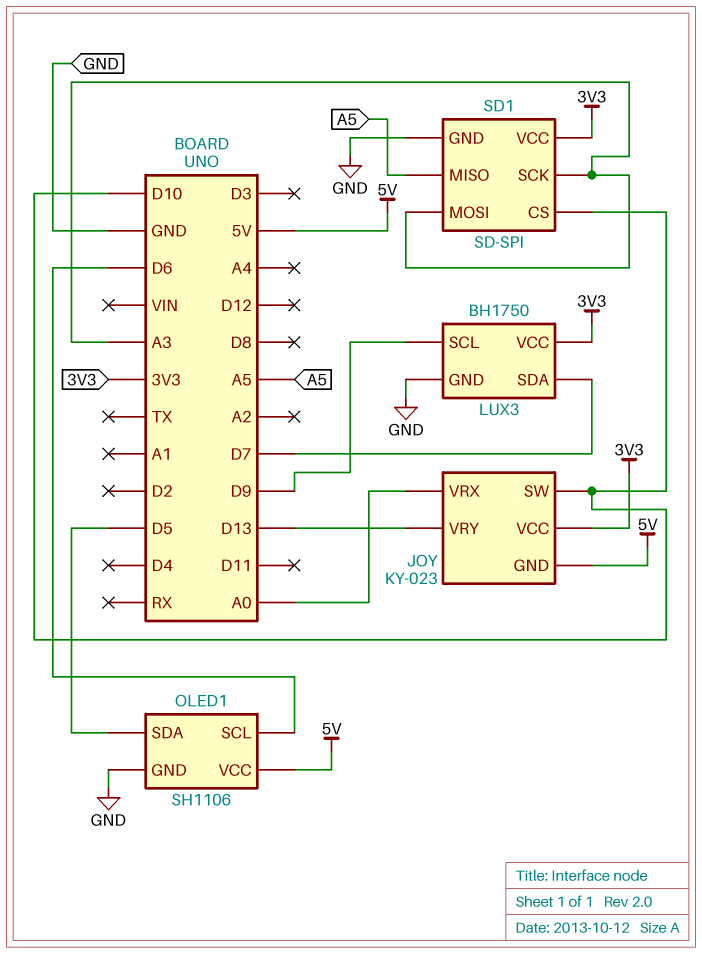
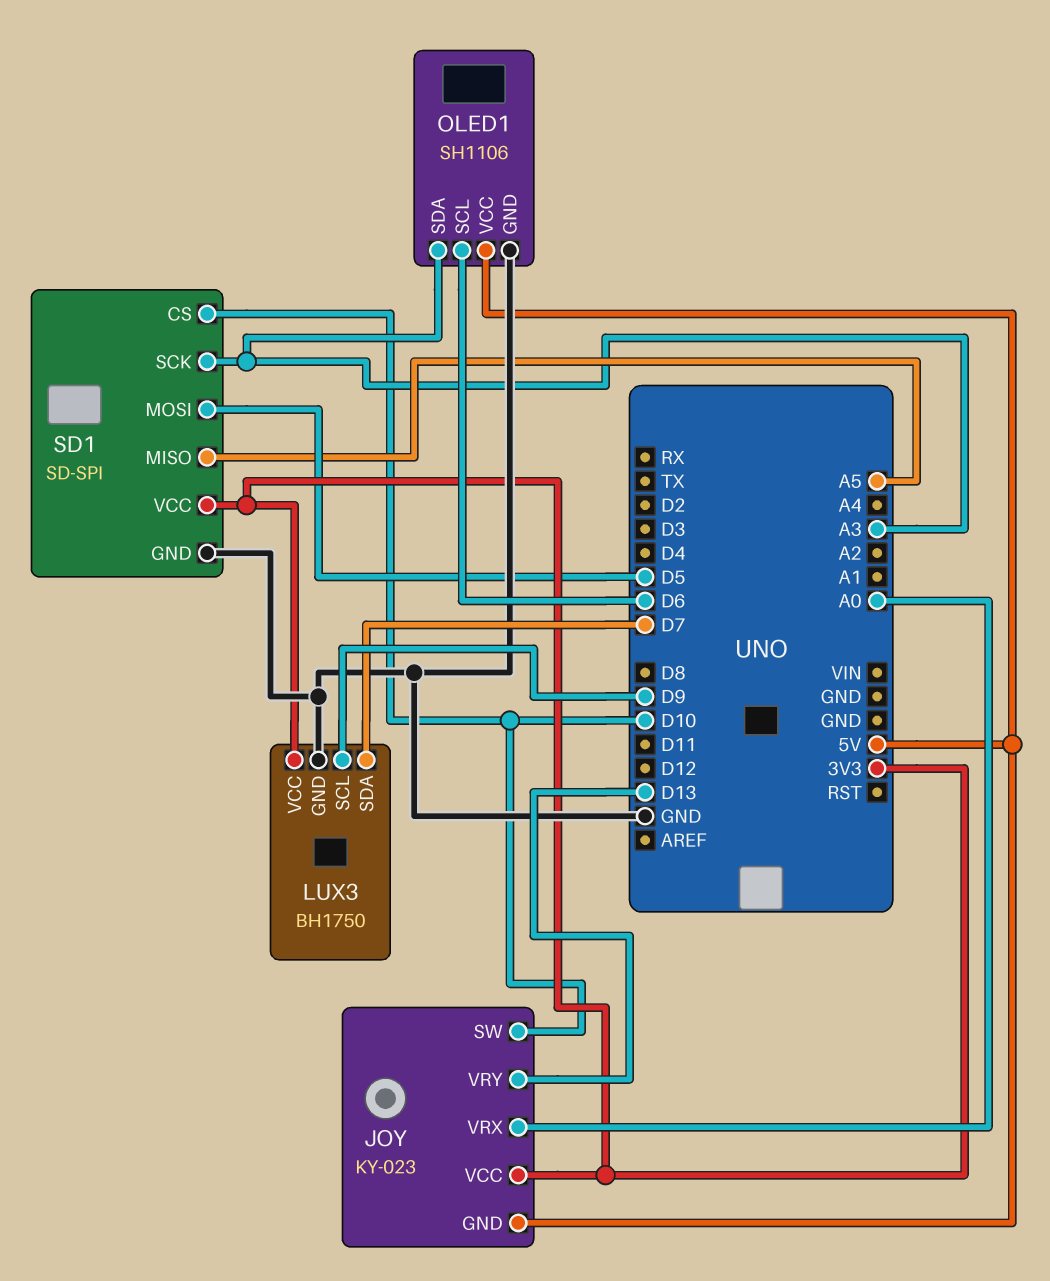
OLED1 pin SDA: D5 -> A3
SD1 pin MOSI: A3 -> D5

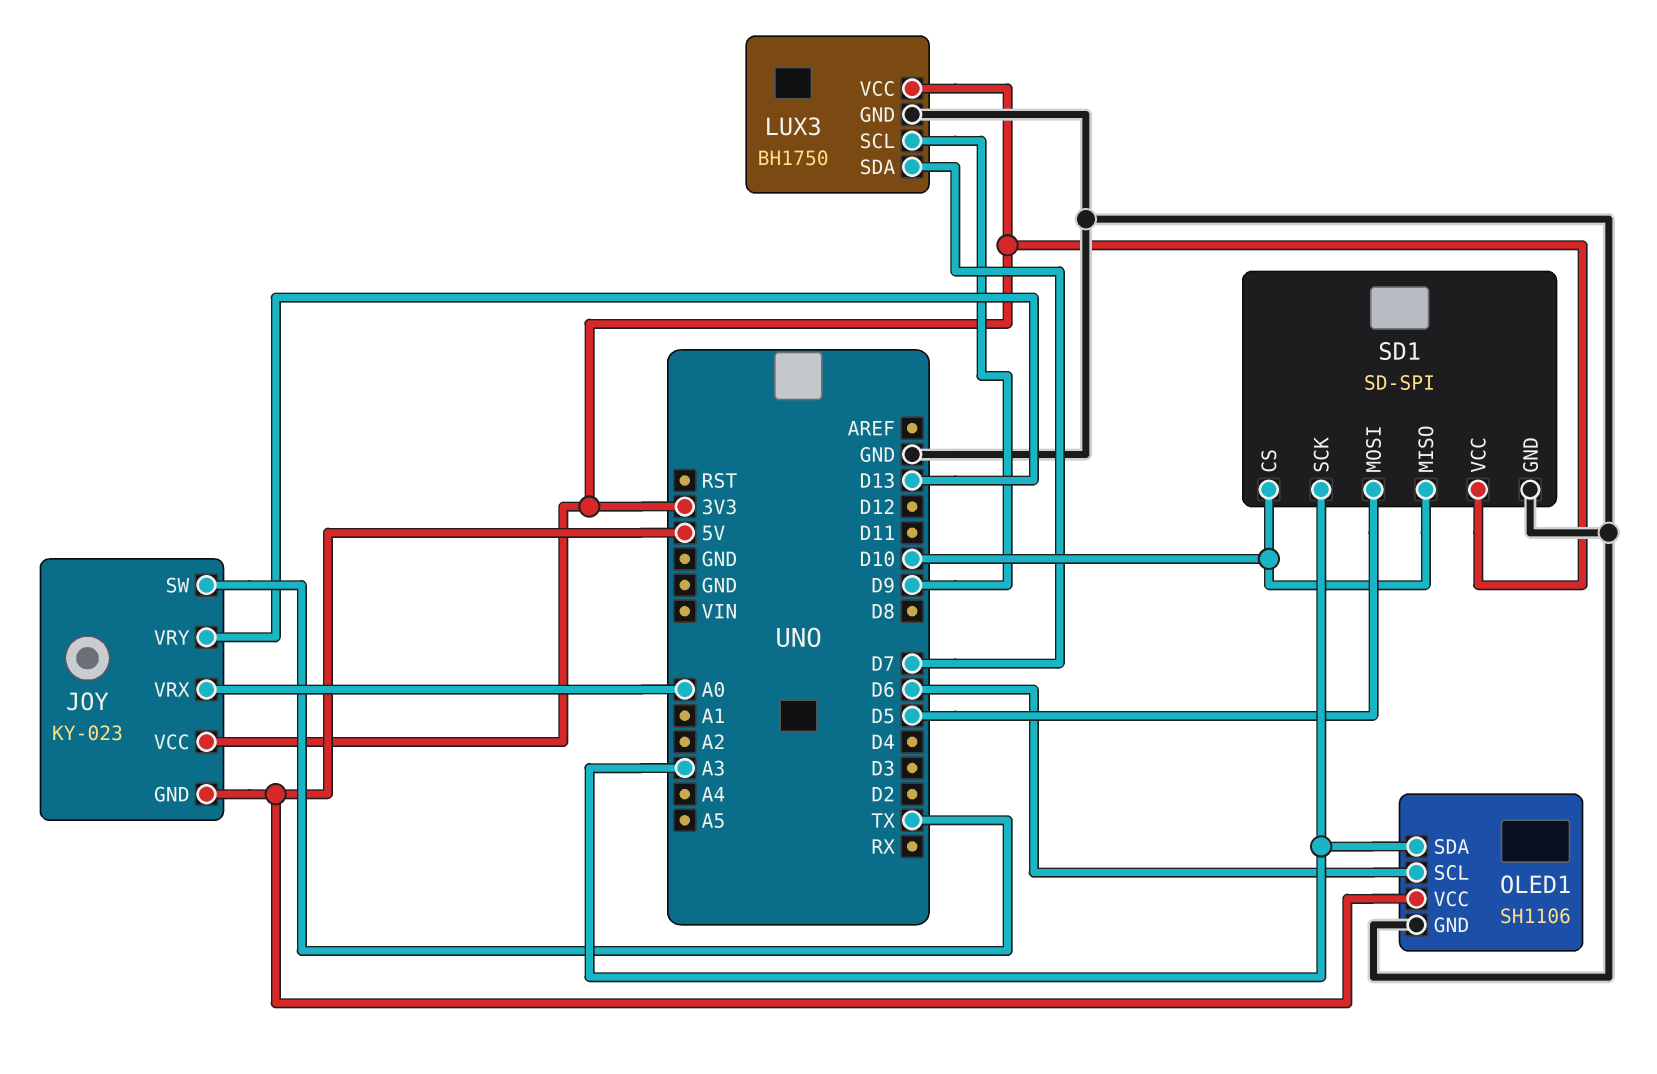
JOY pin SW: D10 -> TX
SD1 pin MISO: A5 -> D10

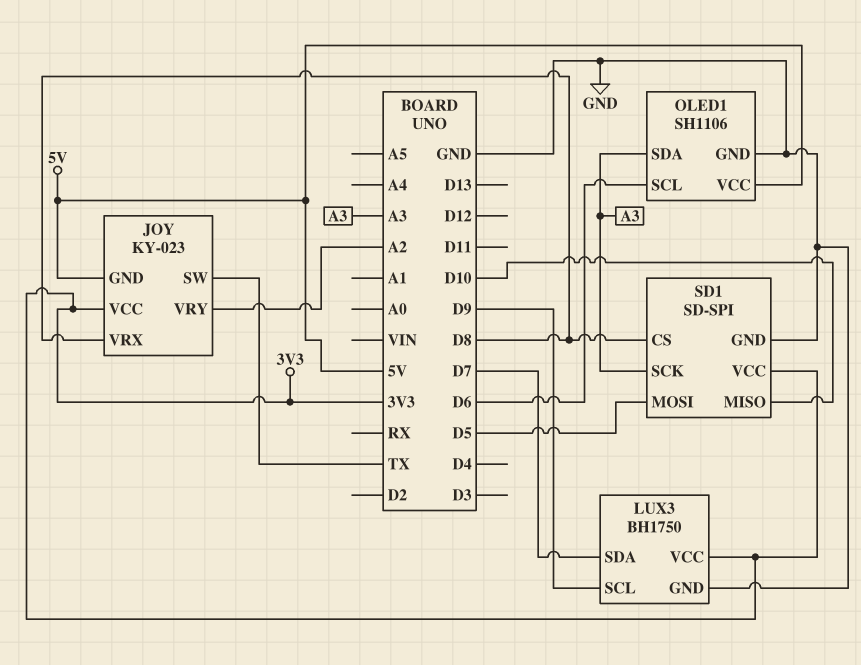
JOY pin VRX: A0 -> D8
JOY pin VRY: D13 -> A2
SD1 pin CS: D10 -> D8

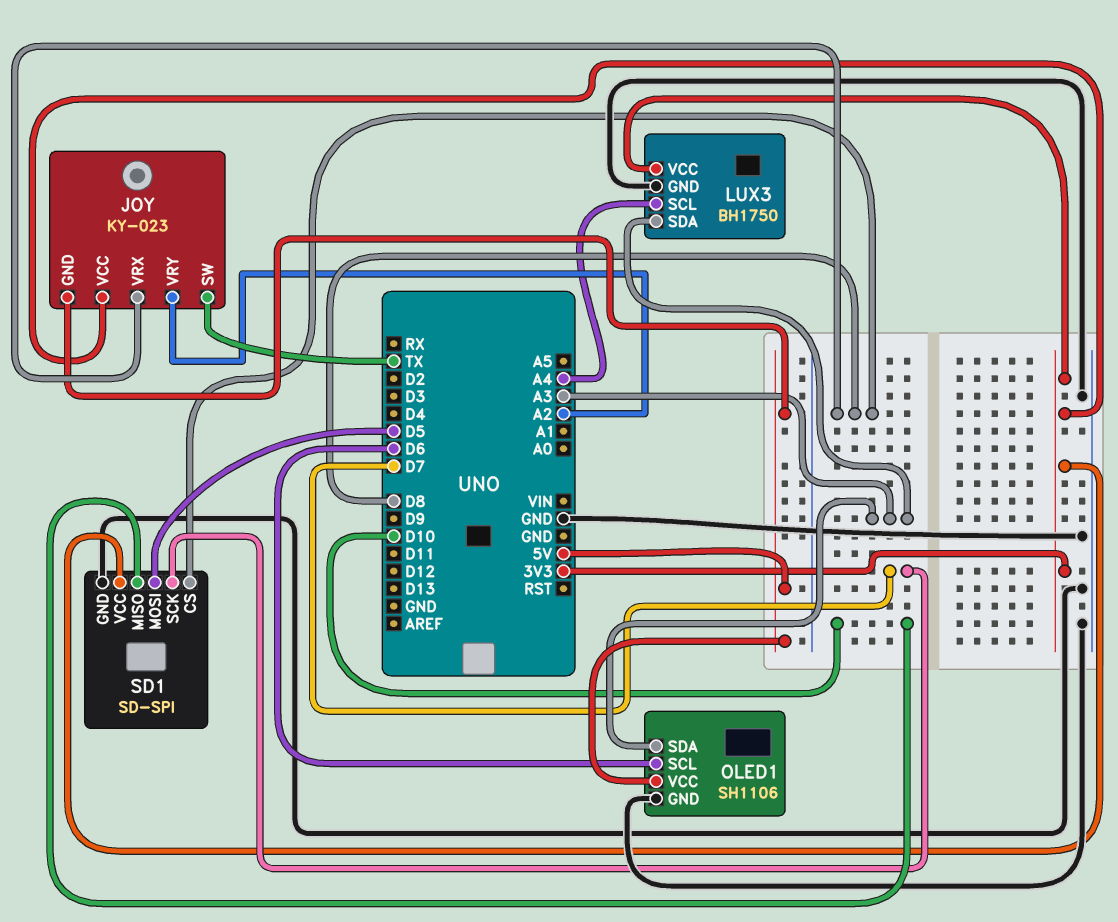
LUX3 pin SCL: D9 -> A4
LUX3 pin SDA: D7 -> A3
SD1 pin SCK: A3 -> D7

